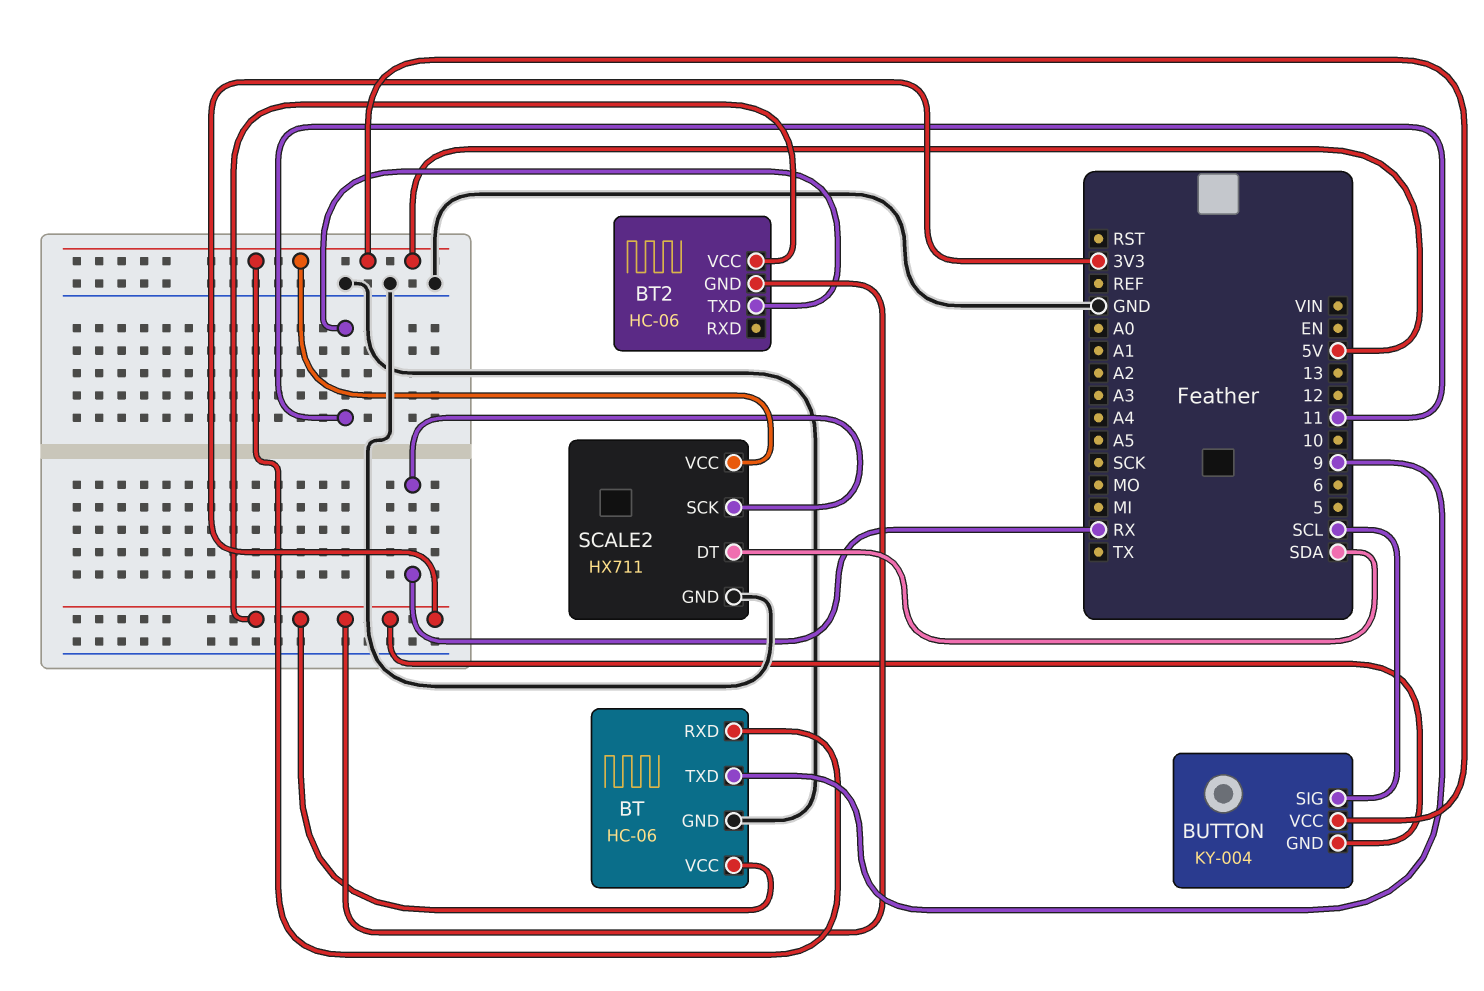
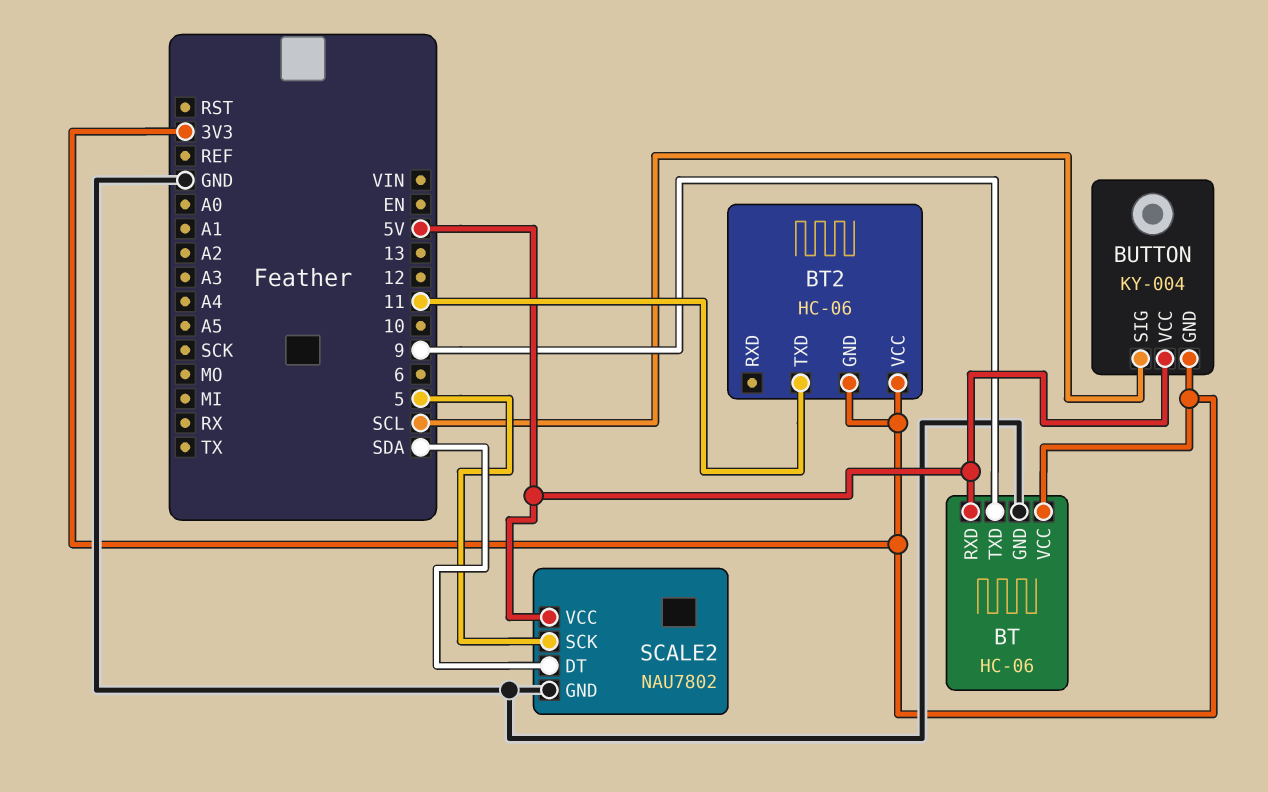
SCALE2: HX711 -> NAU7802
SCALE2 pin SCK: RX -> 5

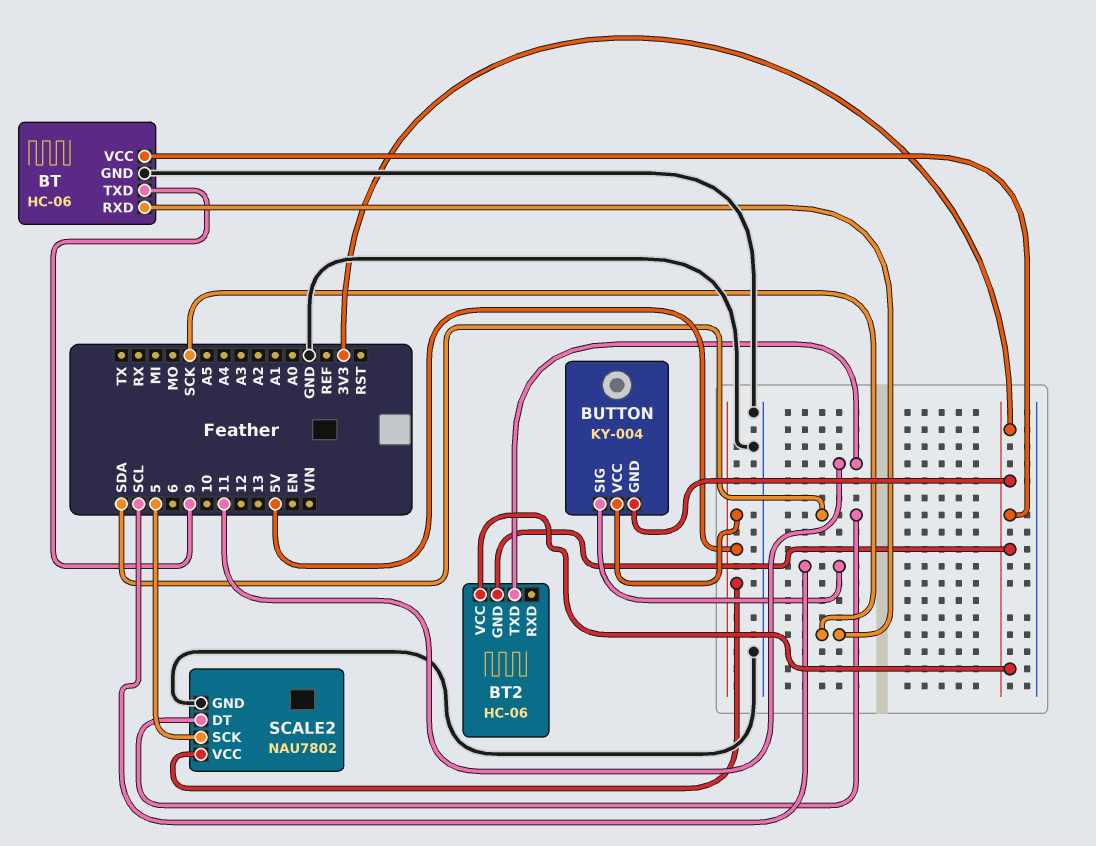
BT pin RXD: 5V -> SCK

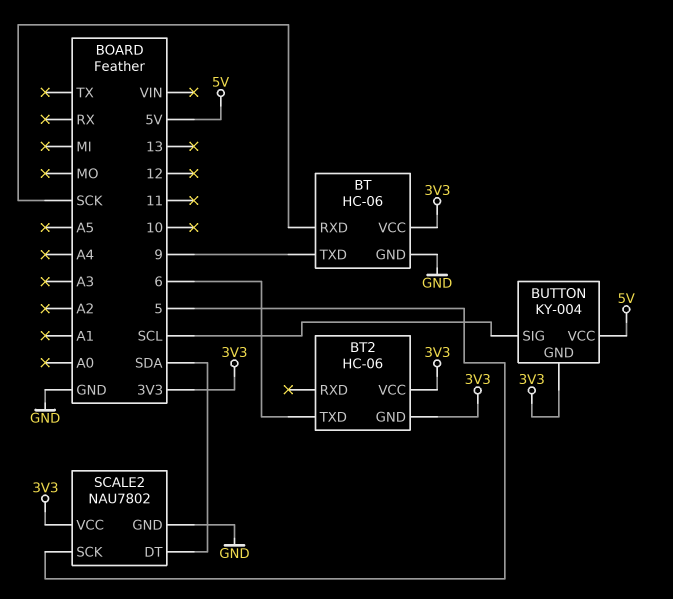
BT2 pin TXD: 11 -> 6
SCALE2 pin VCC: 5V -> 3V3

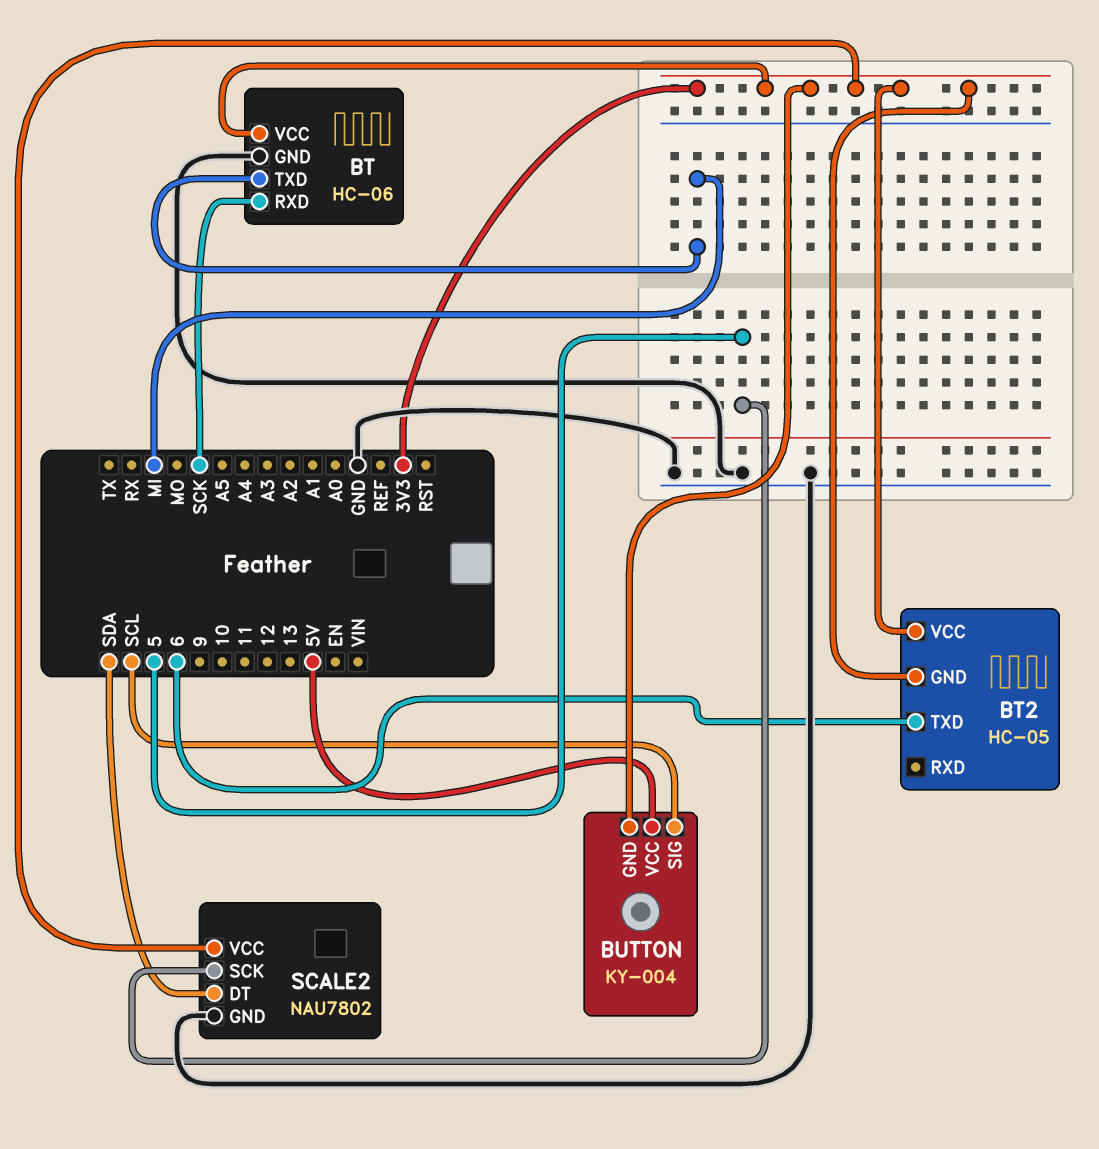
BT pin TXD: 9 -> MI
BT2: HC-06 -> HC-05

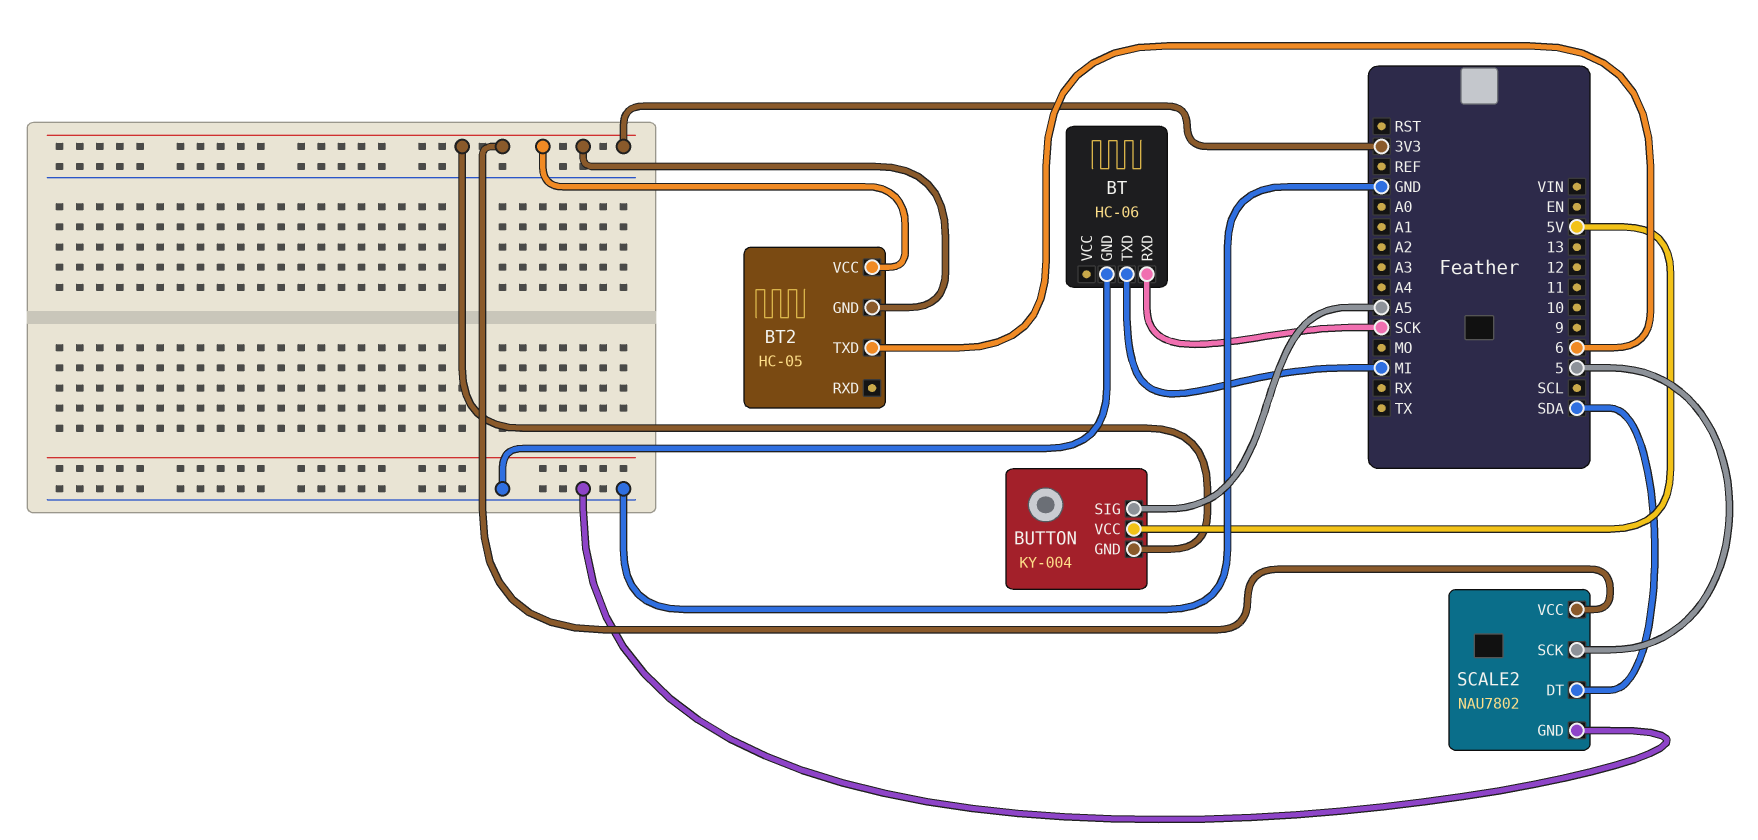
BT pin VCC: 3V3 -> none
BUTTON pin SIG: SCL -> A5

